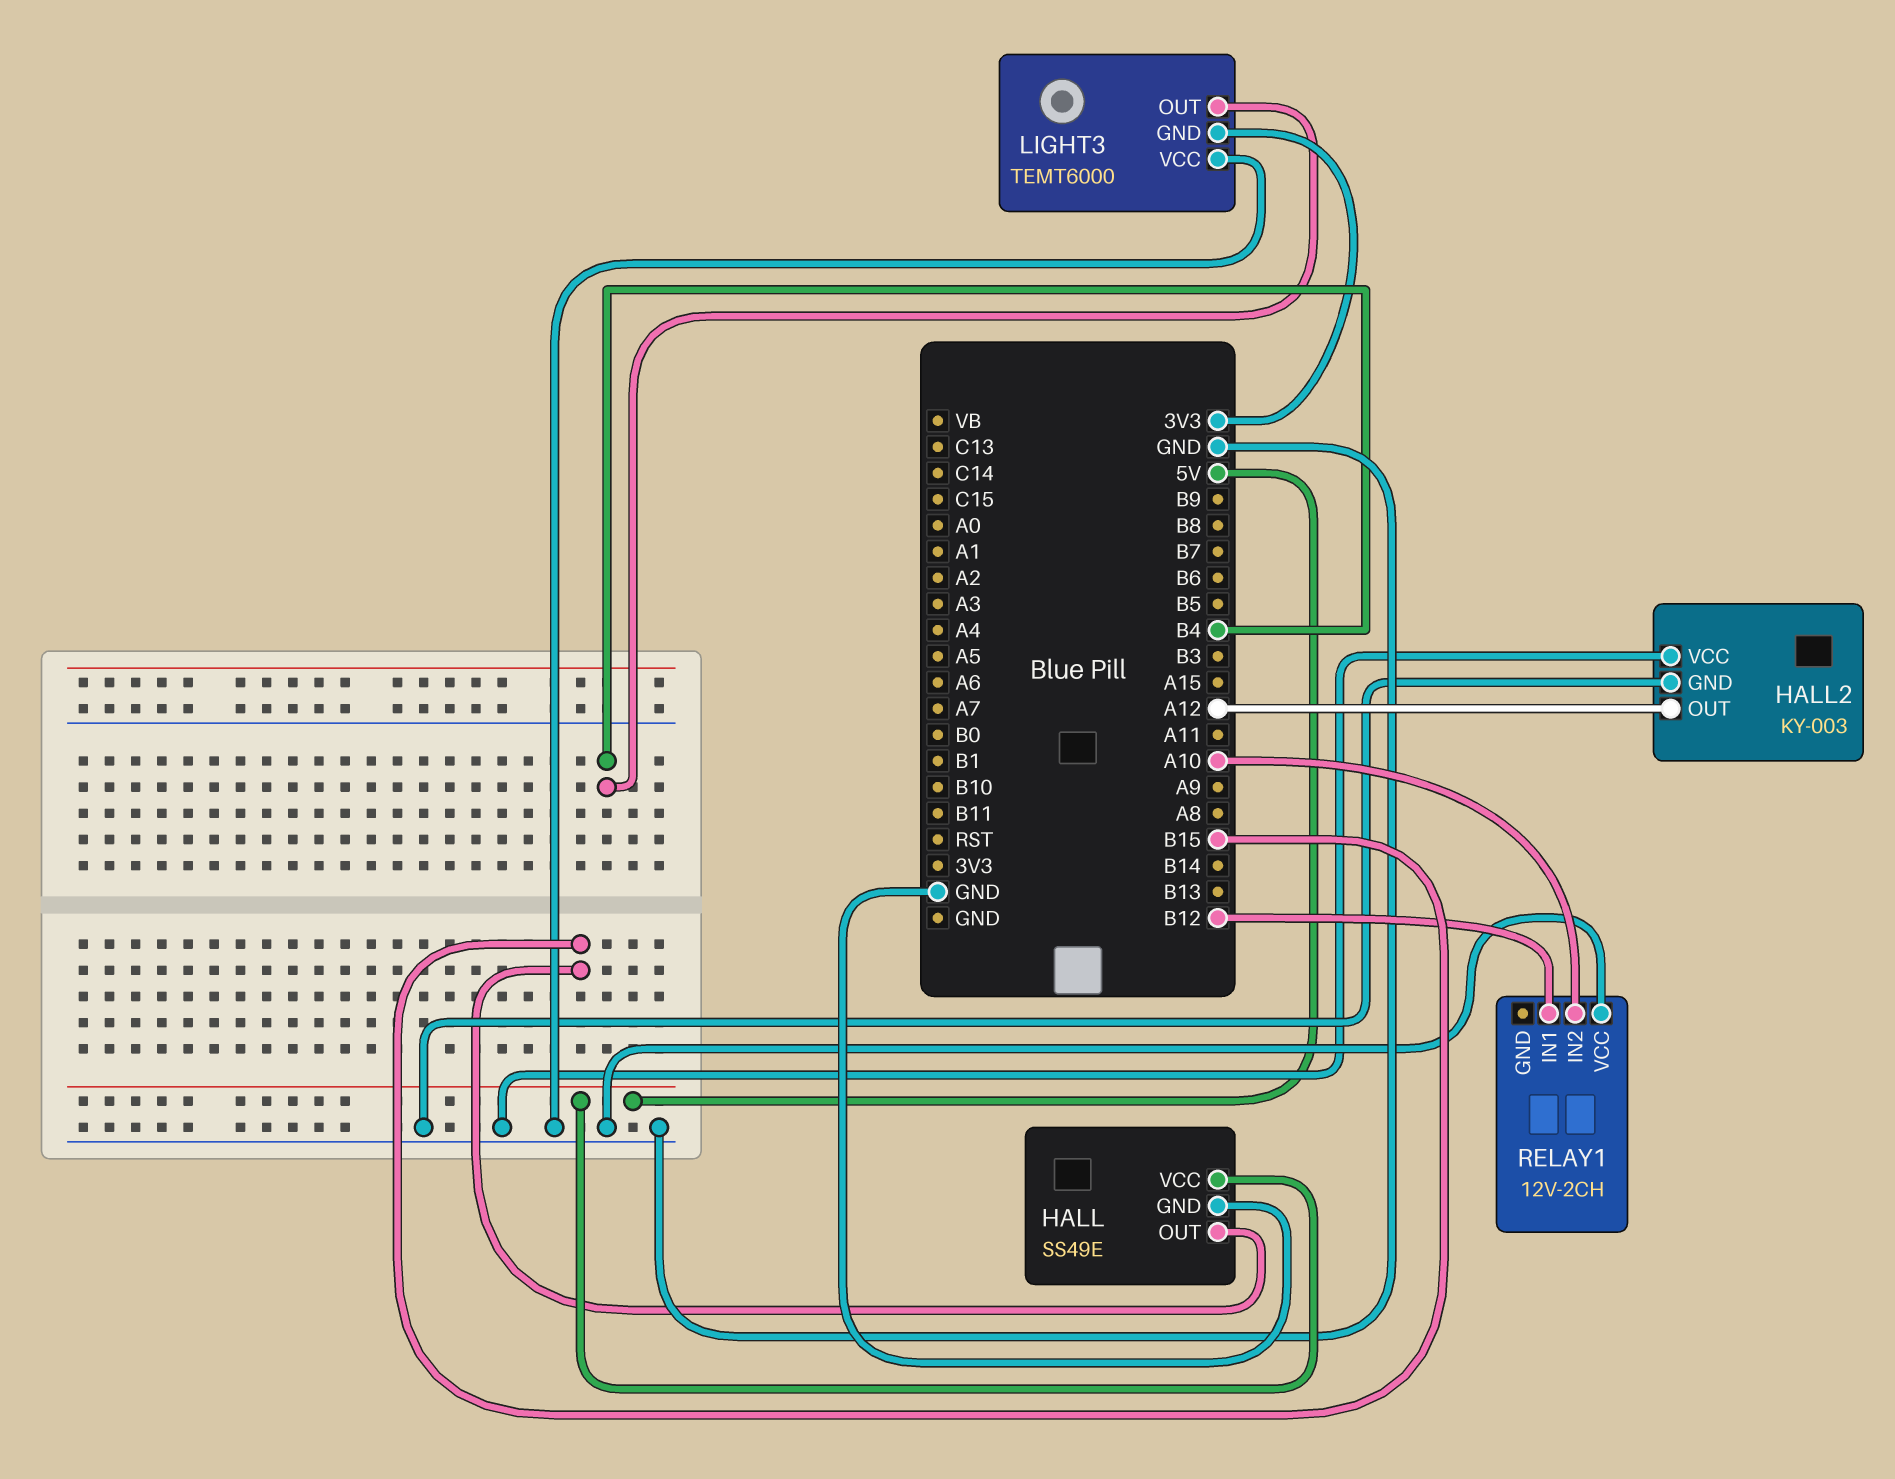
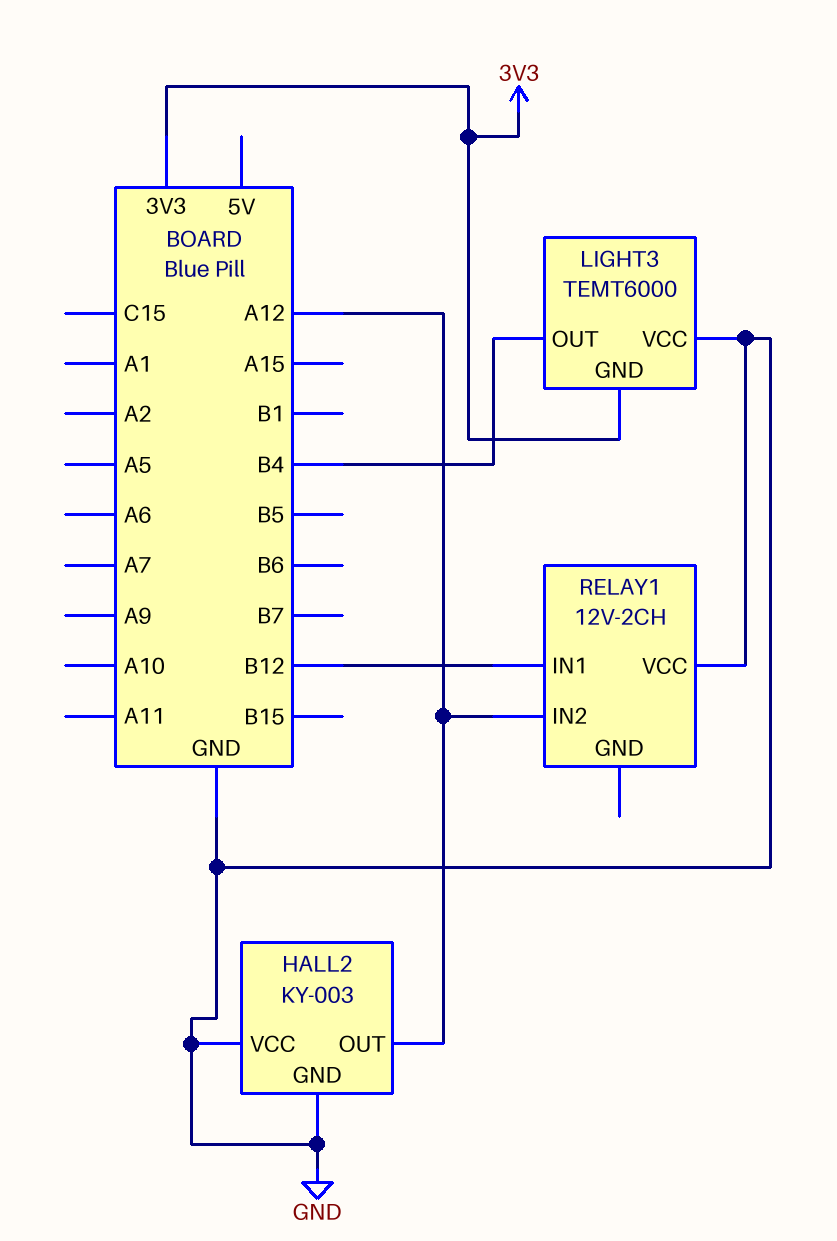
HALL: SS49E -> none
HALL pin GND: GND -> none
HALL pin OUT: B15 -> none
HALL pin VCC: 5V -> none
RELAY1 pin IN2: A10 -> A12

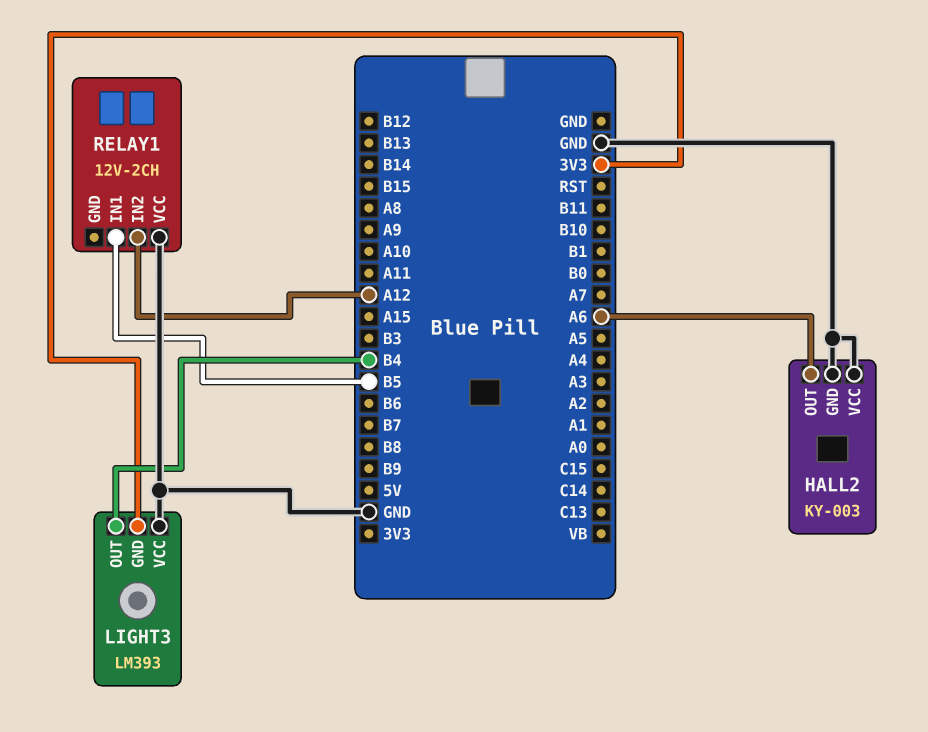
HALL2 pin OUT: A12 -> A6
LIGHT3: TEMT6000 -> LM393
RELAY1 pin IN1: B12 -> B5

